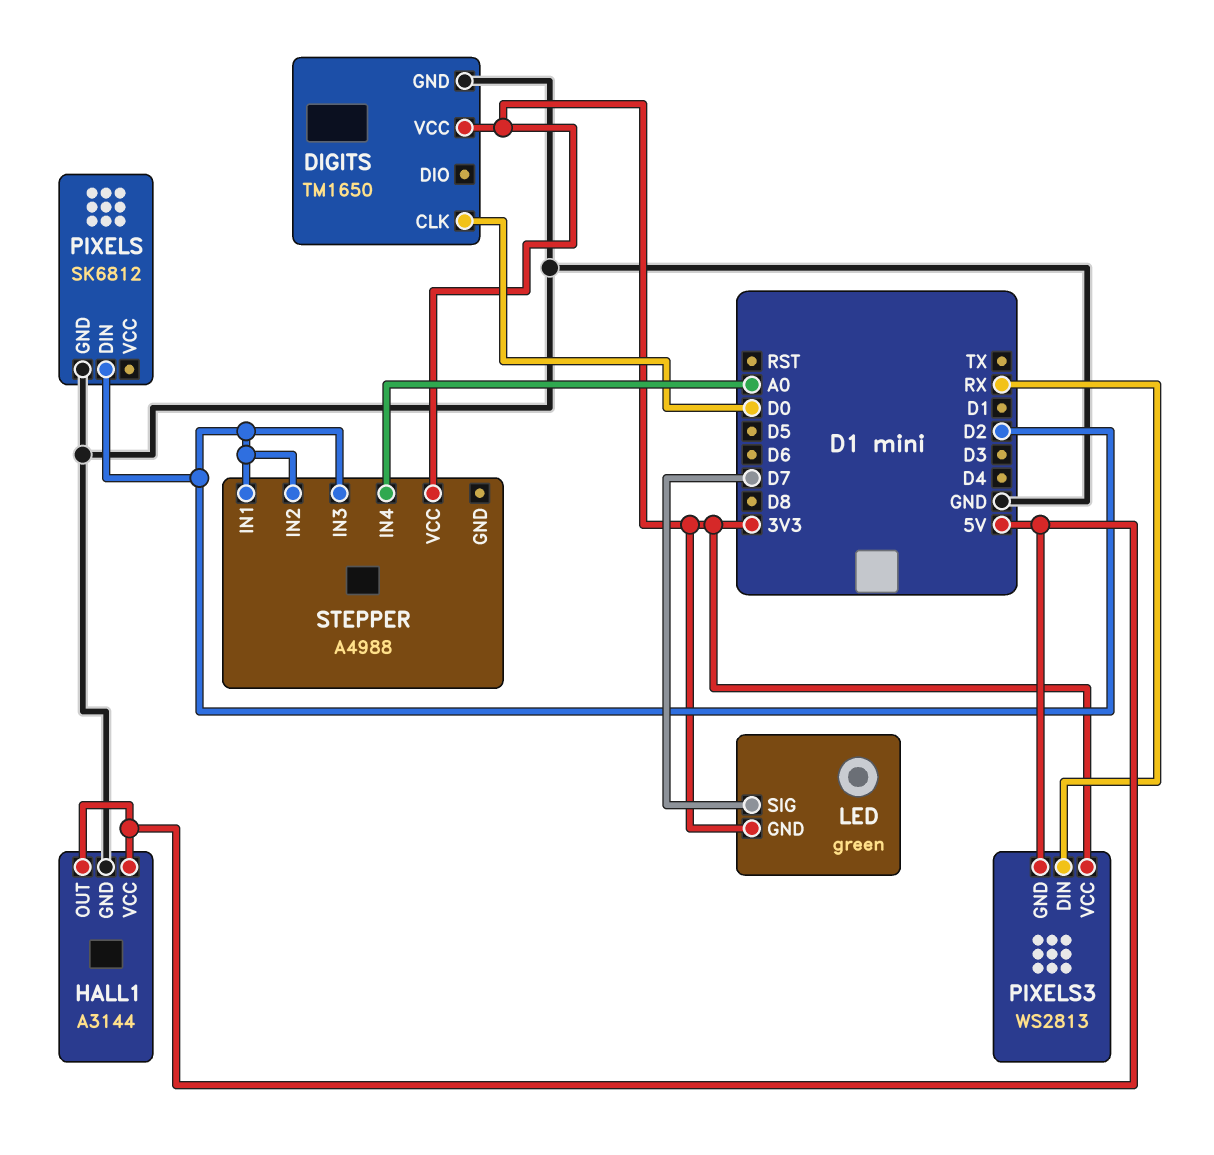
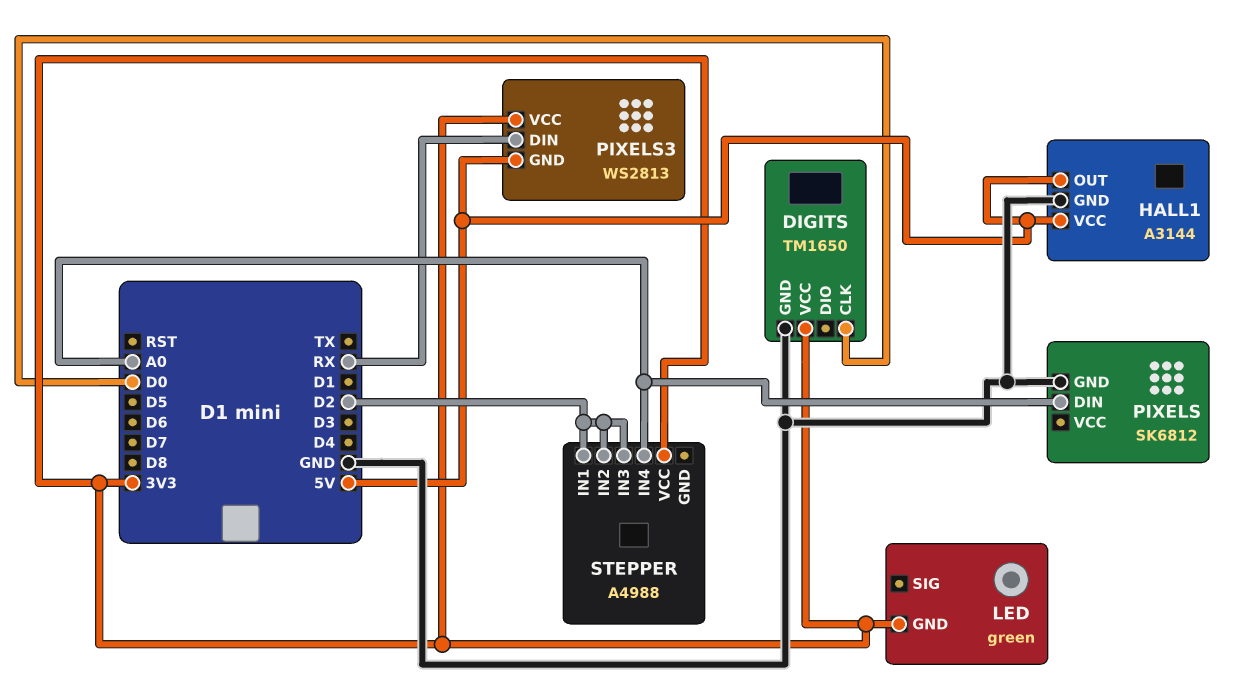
LED pin SIG: D7 -> none
PIXELS pin DIN: D2 -> A0

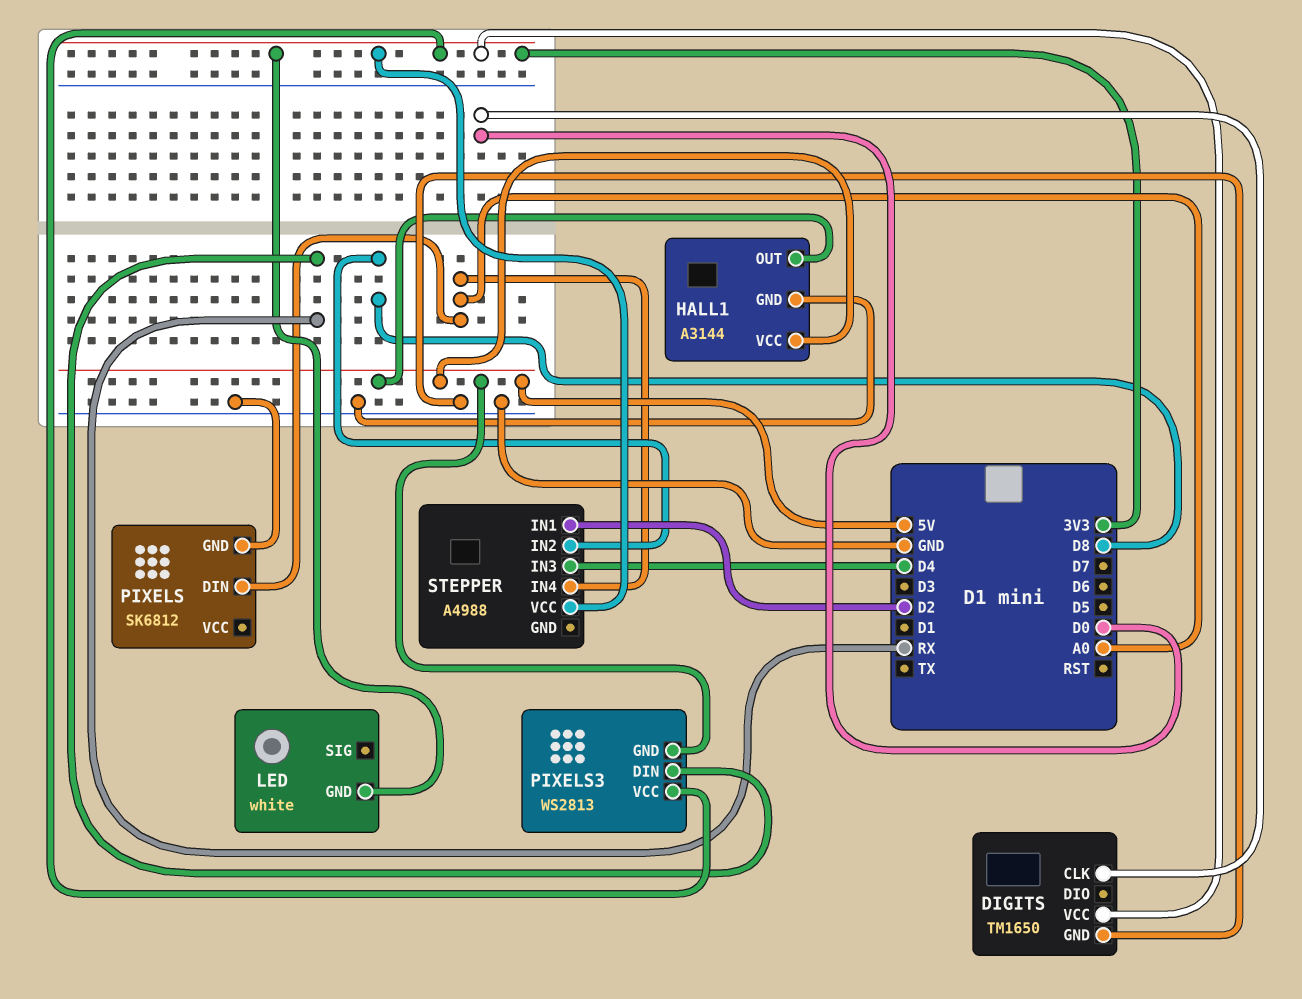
LED: green -> white
STEPPER pin IN2: D2 -> D8
STEPPER pin IN3: D2 -> D4

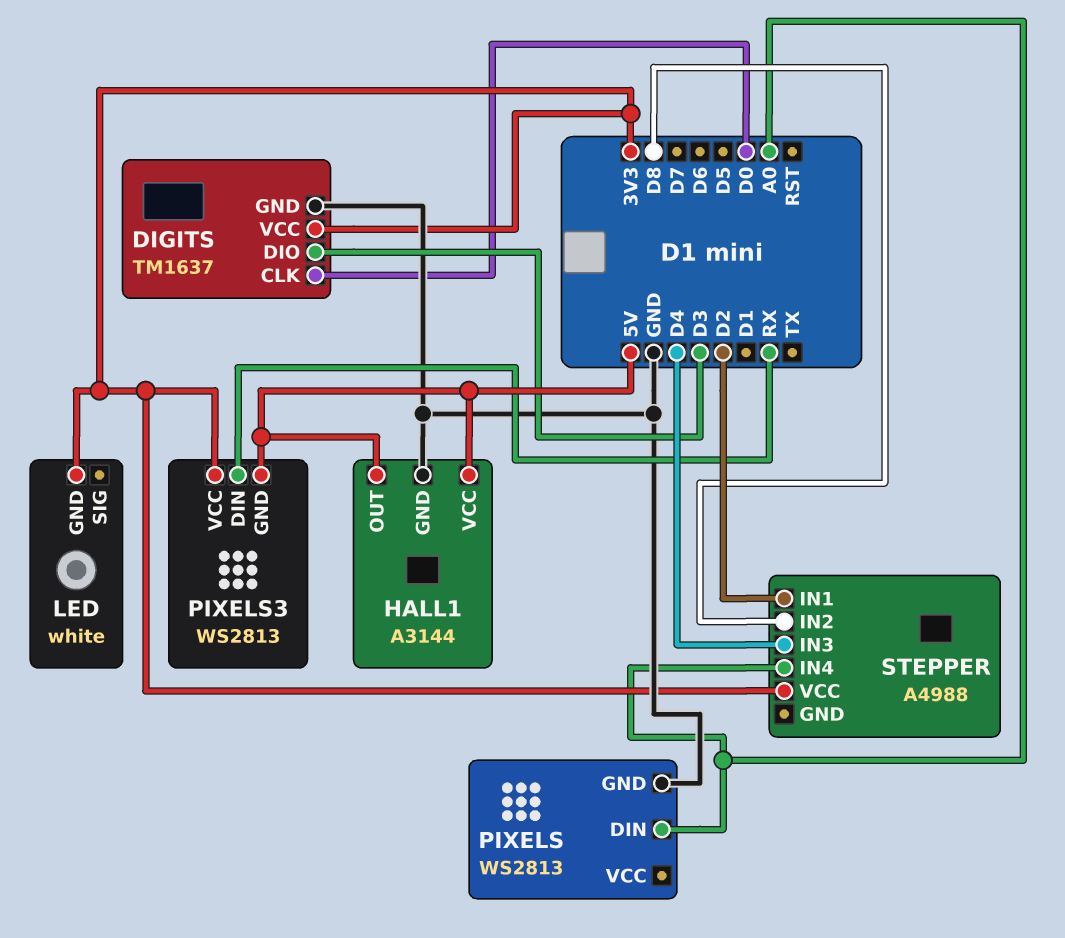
DIGITS: TM1650 -> TM1637
DIGITS pin DIO: none -> D3
PIXELS: SK6812 -> WS2813

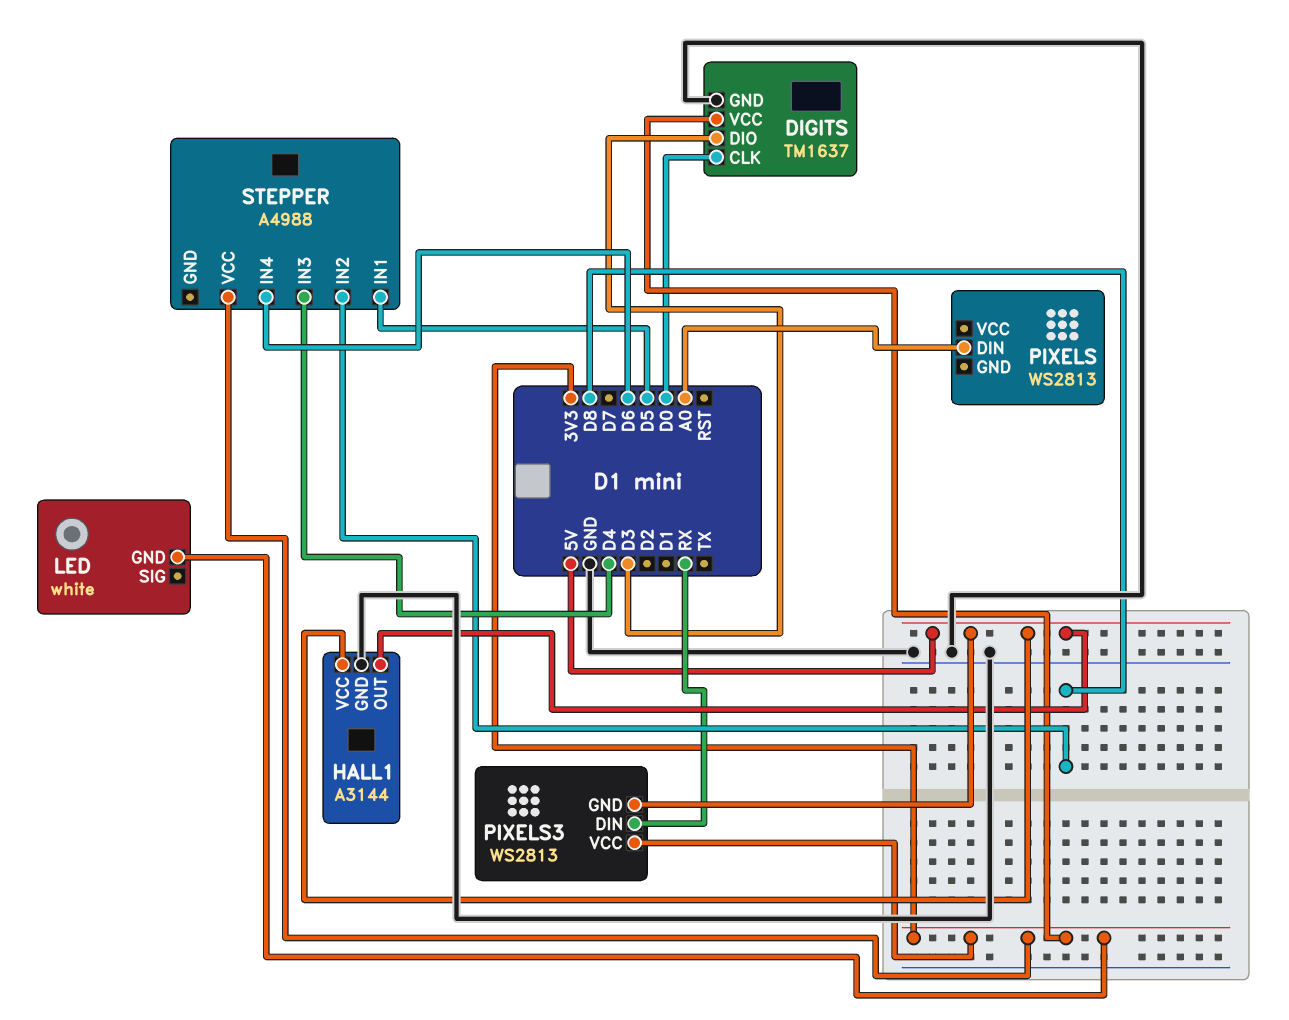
PIXELS pin GND: GND -> none
STEPPER pin IN1: D2 -> D5
STEPPER pin IN4: A0 -> D6

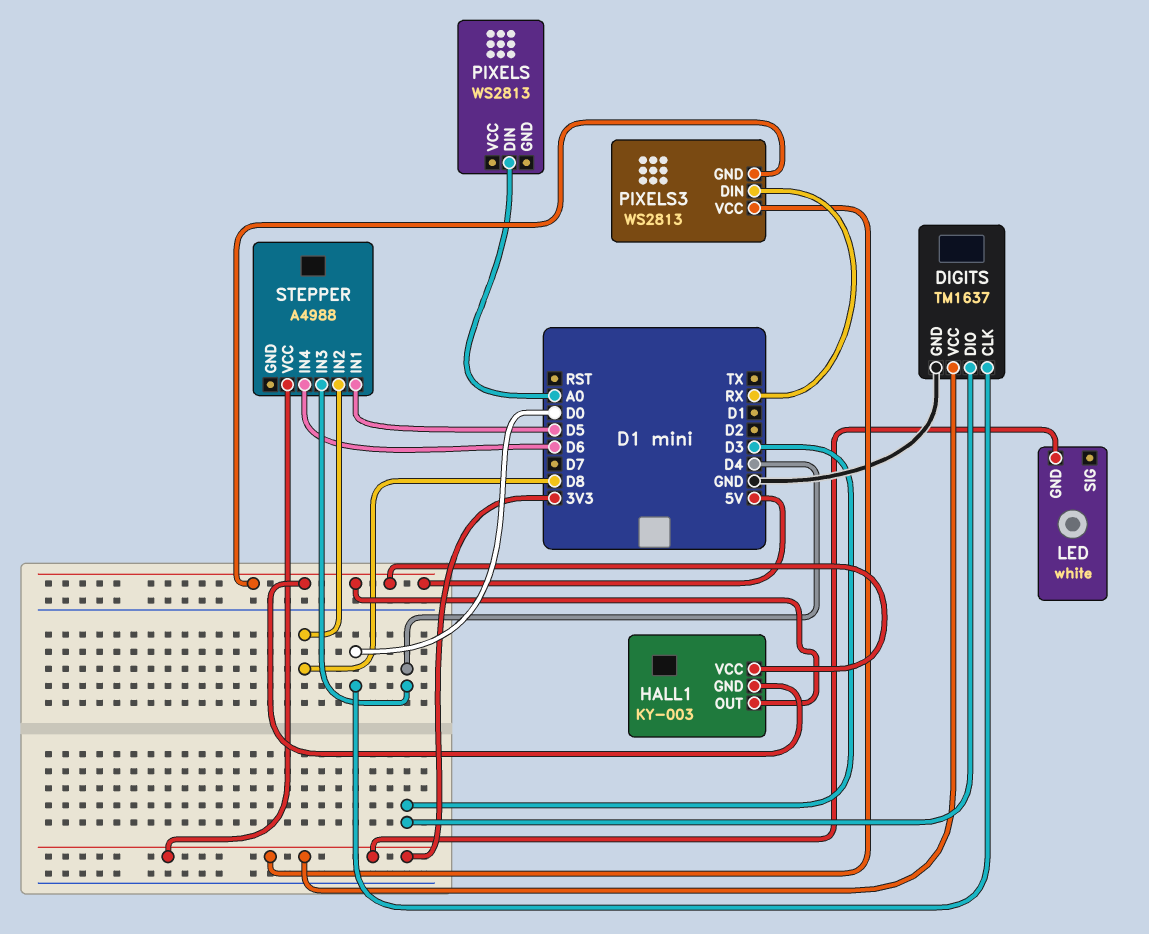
HALL1: A3144 -> KY-003
HALL1 pin GND: GND -> 5V

